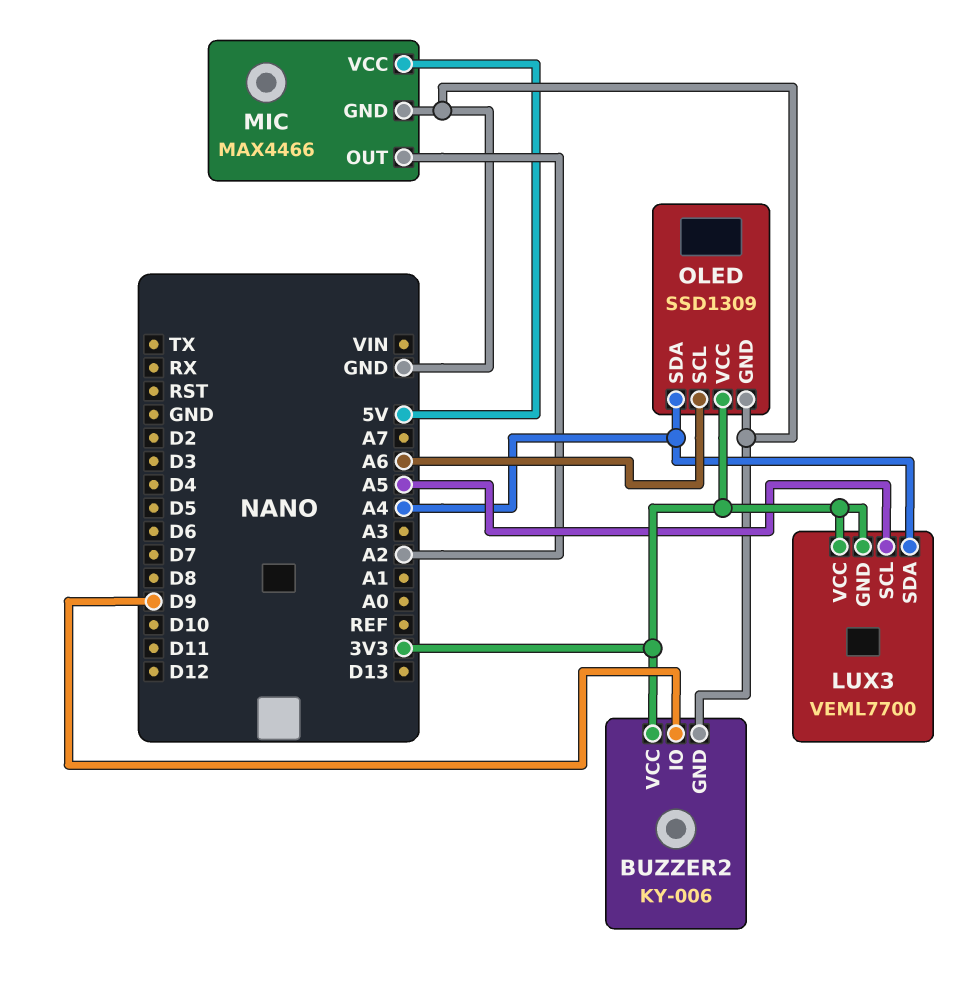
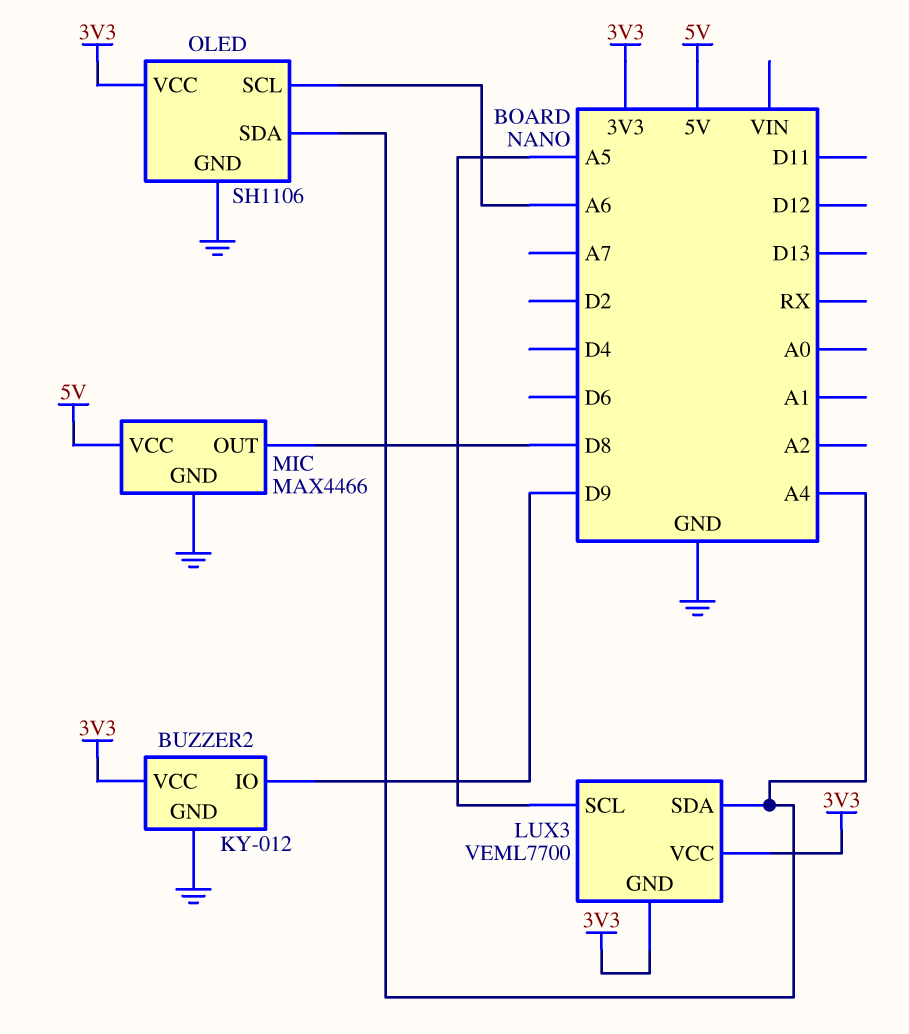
BUZZER2: KY-006 -> KY-012
MIC pin OUT: A2 -> D8
OLED: SSD1309 -> SH1106

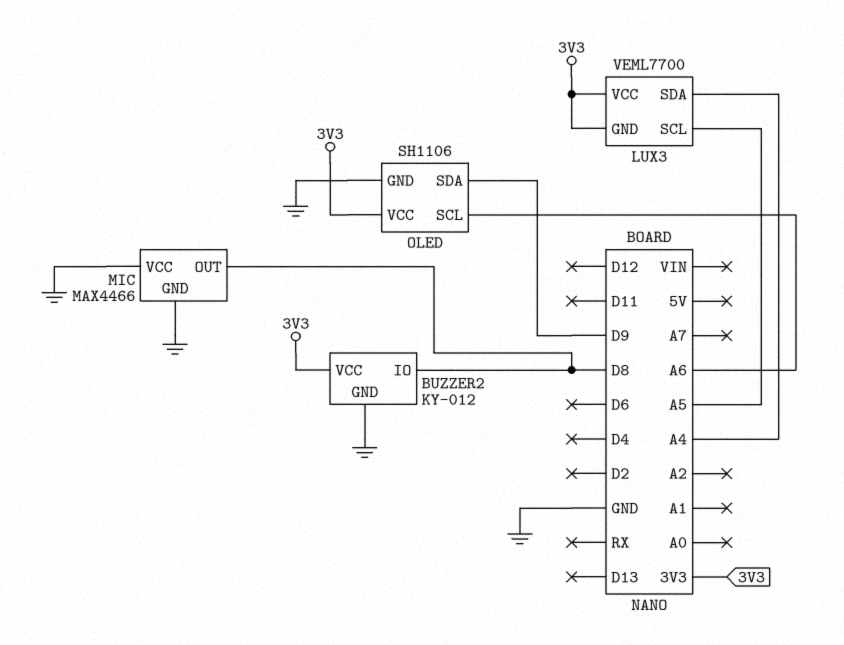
BUZZER2 pin IO: D9 -> D8
MIC pin VCC: 5V -> GND
OLED pin SDA: A4 -> D9

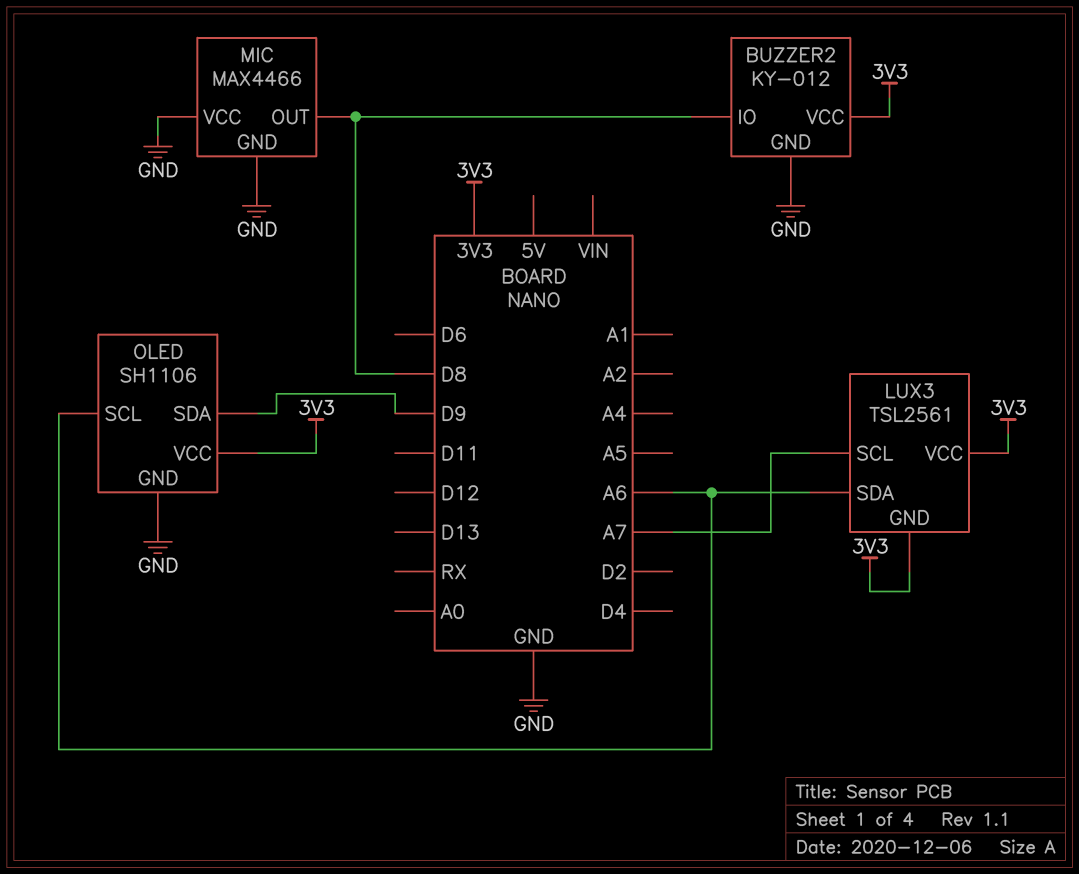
LUX3: VEML7700 -> TSL2561
LUX3 pin SCL: A5 -> A7
LUX3 pin SDA: A4 -> A6

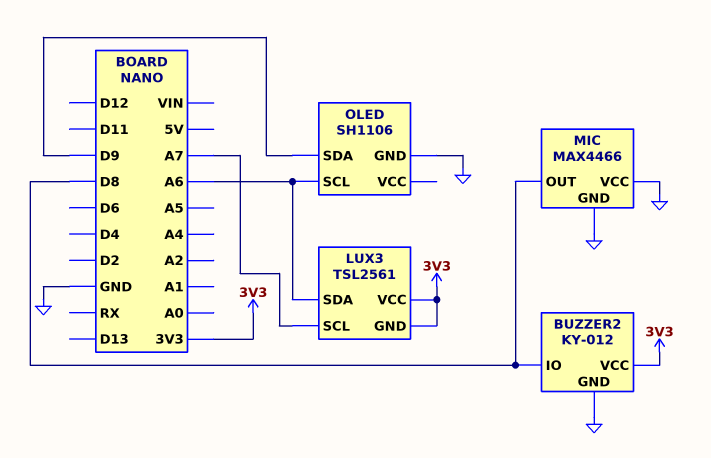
OLED pin VCC: 3V3 -> none

